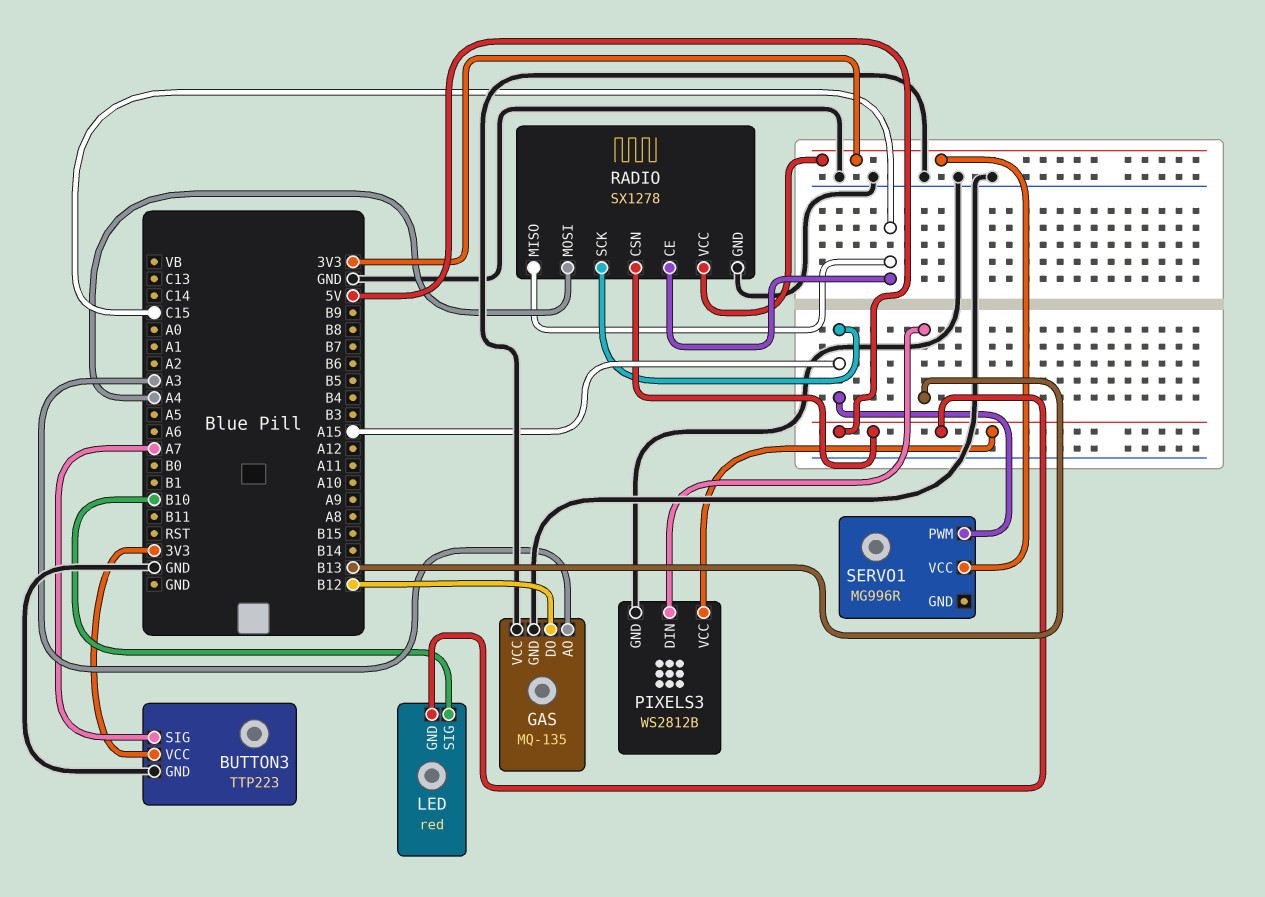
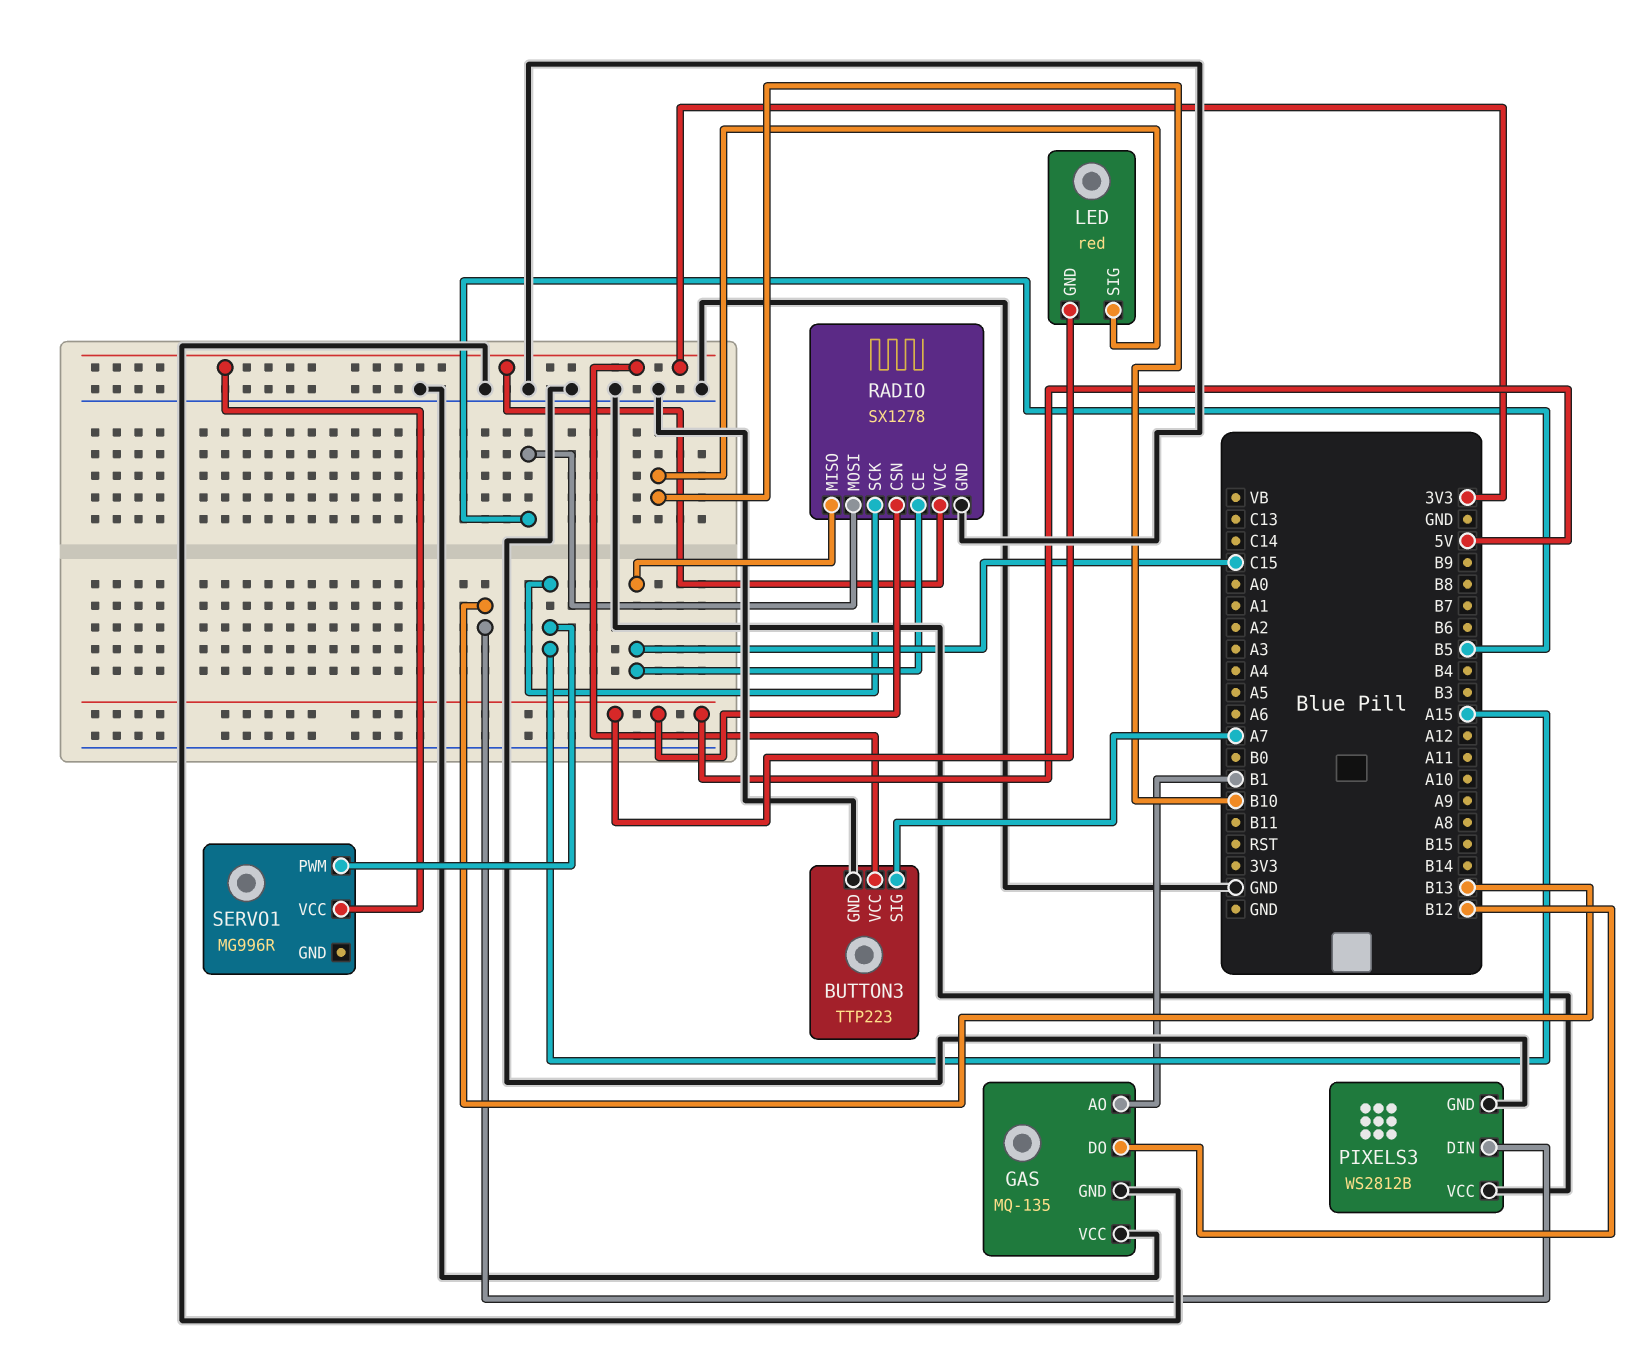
GAS pin AO: A3 -> B1
PIXELS3 pin VCC: 5V -> GND
RADIO pin MOSI: A4 -> B5

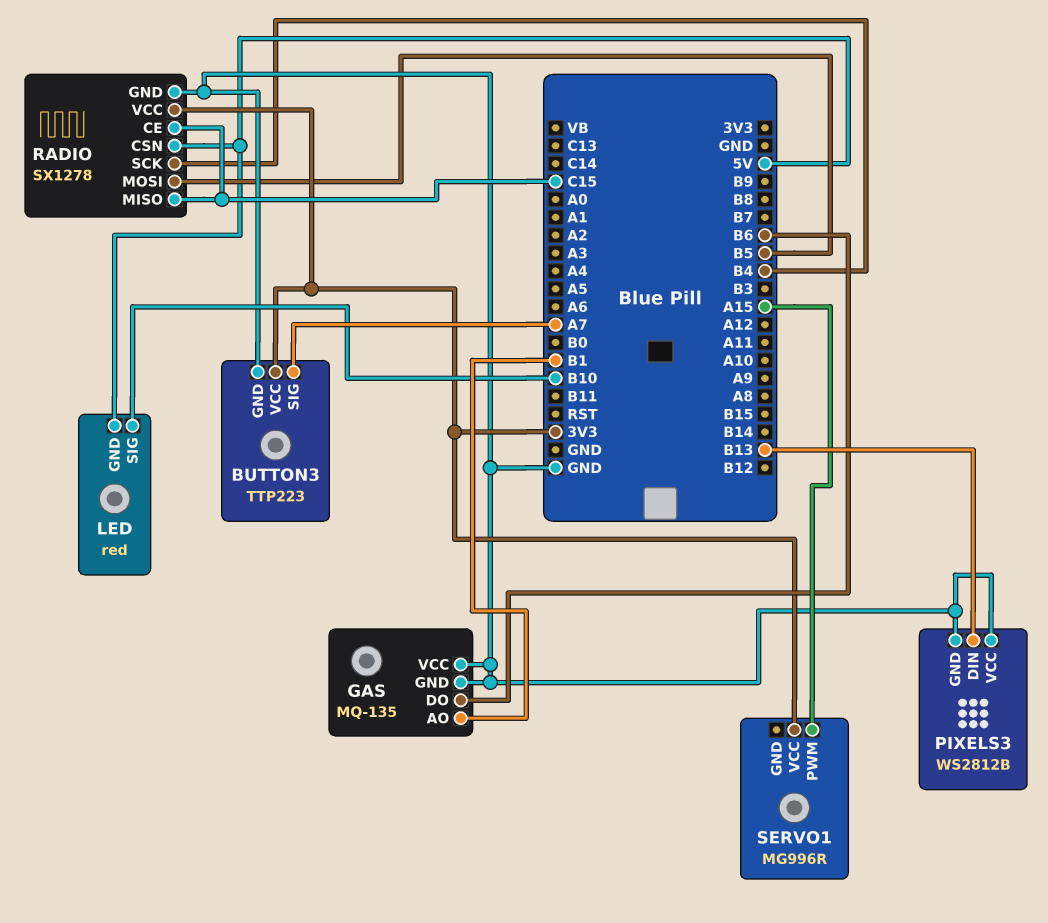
GAS pin DO: B12 -> B6
RADIO pin SCK: A15 -> B4

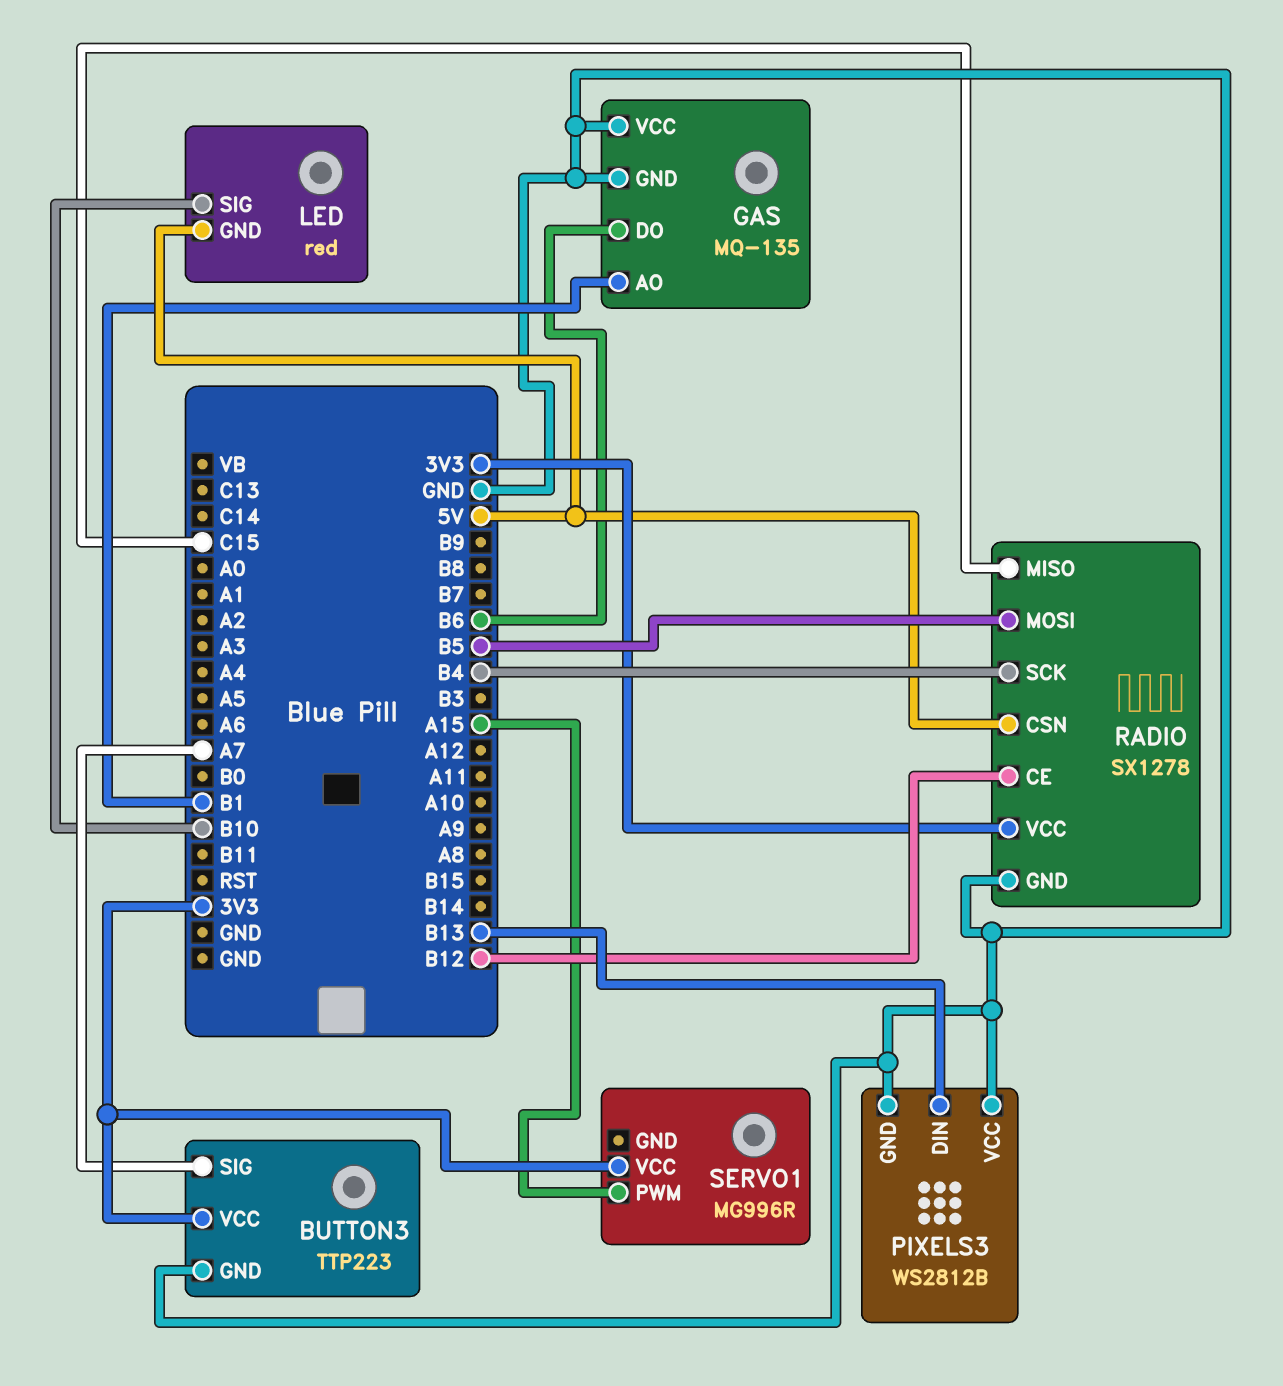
RADIO pin CE: C15 -> B12

